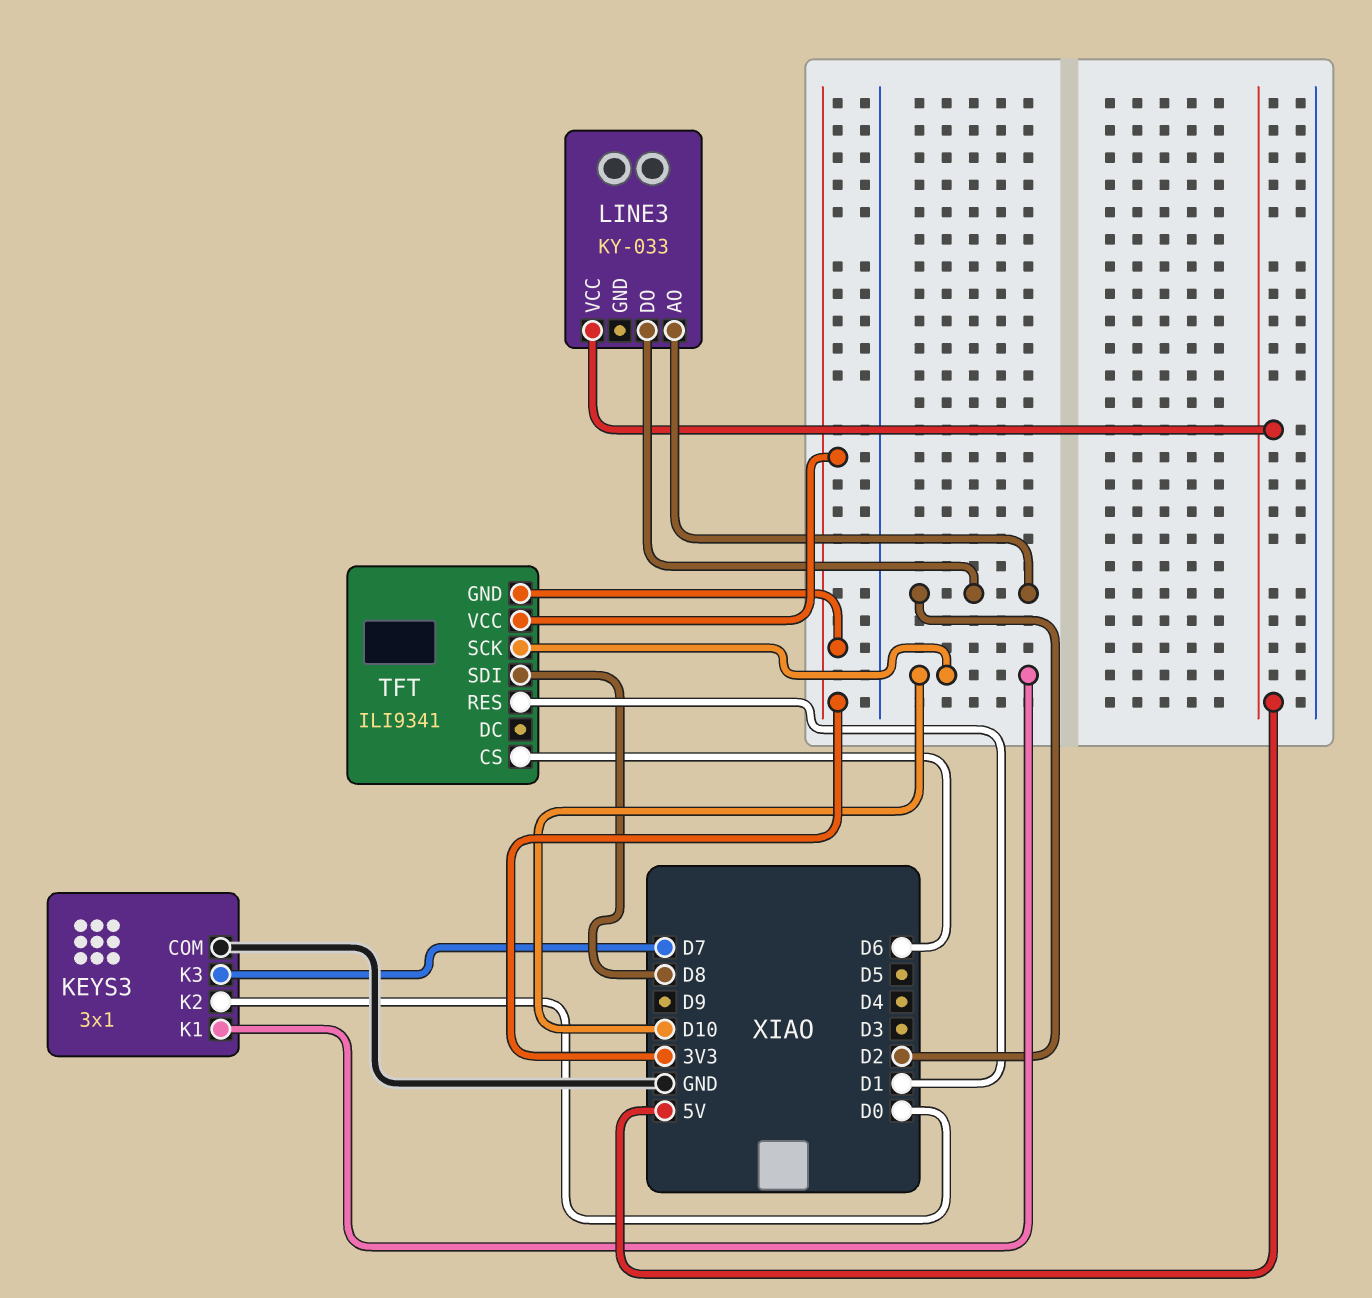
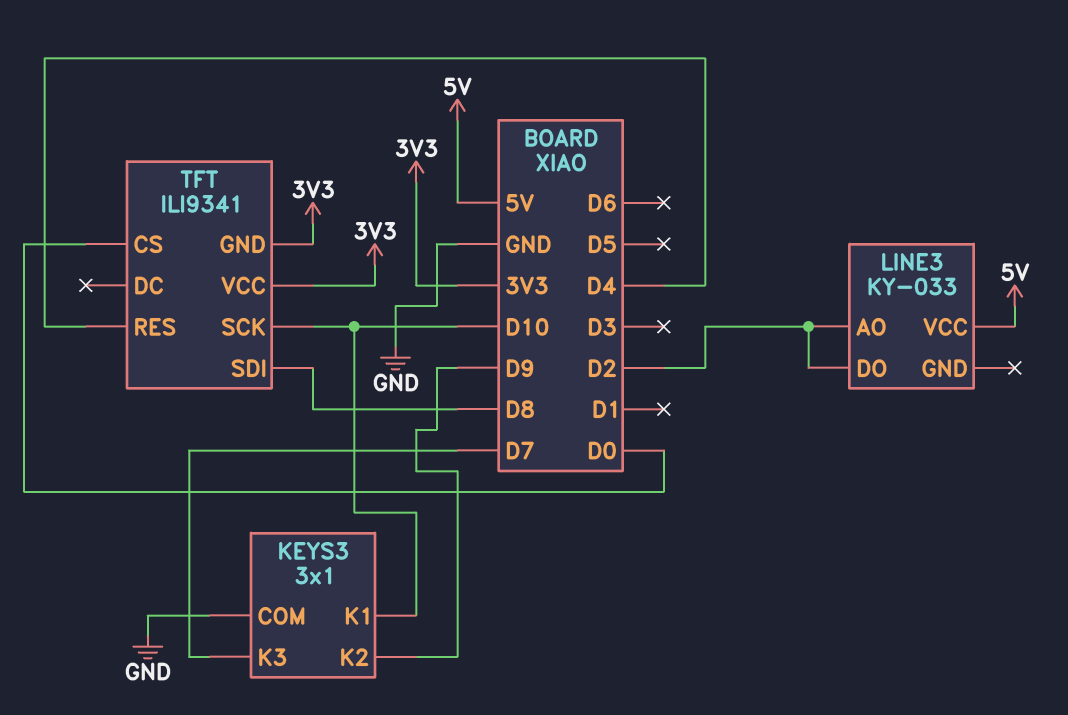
KEYS3 pin K2: D0 -> D9
TFT pin CS: D6 -> D0
TFT pin RES: D1 -> D4

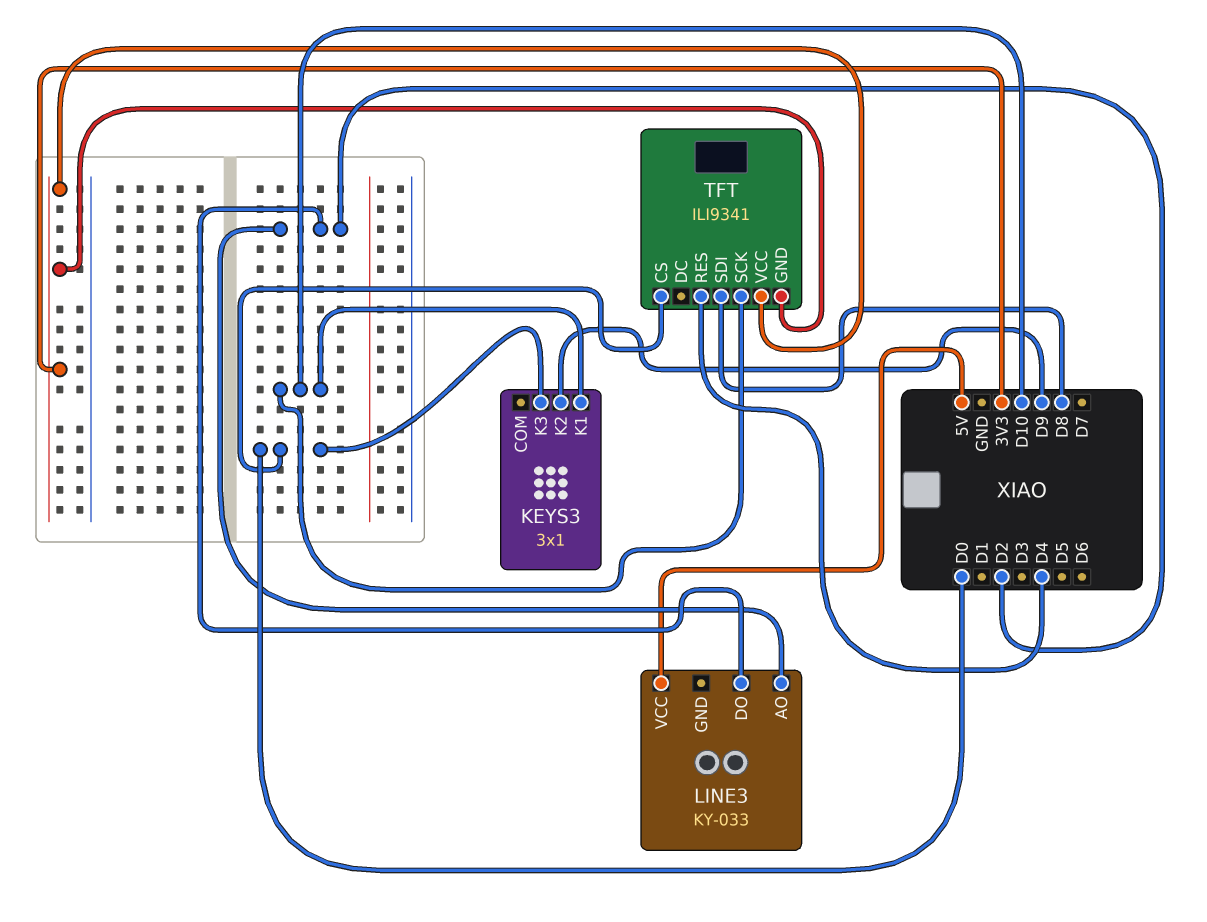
KEYS3 pin COM: GND -> none
KEYS3 pin K3: D7 -> D0

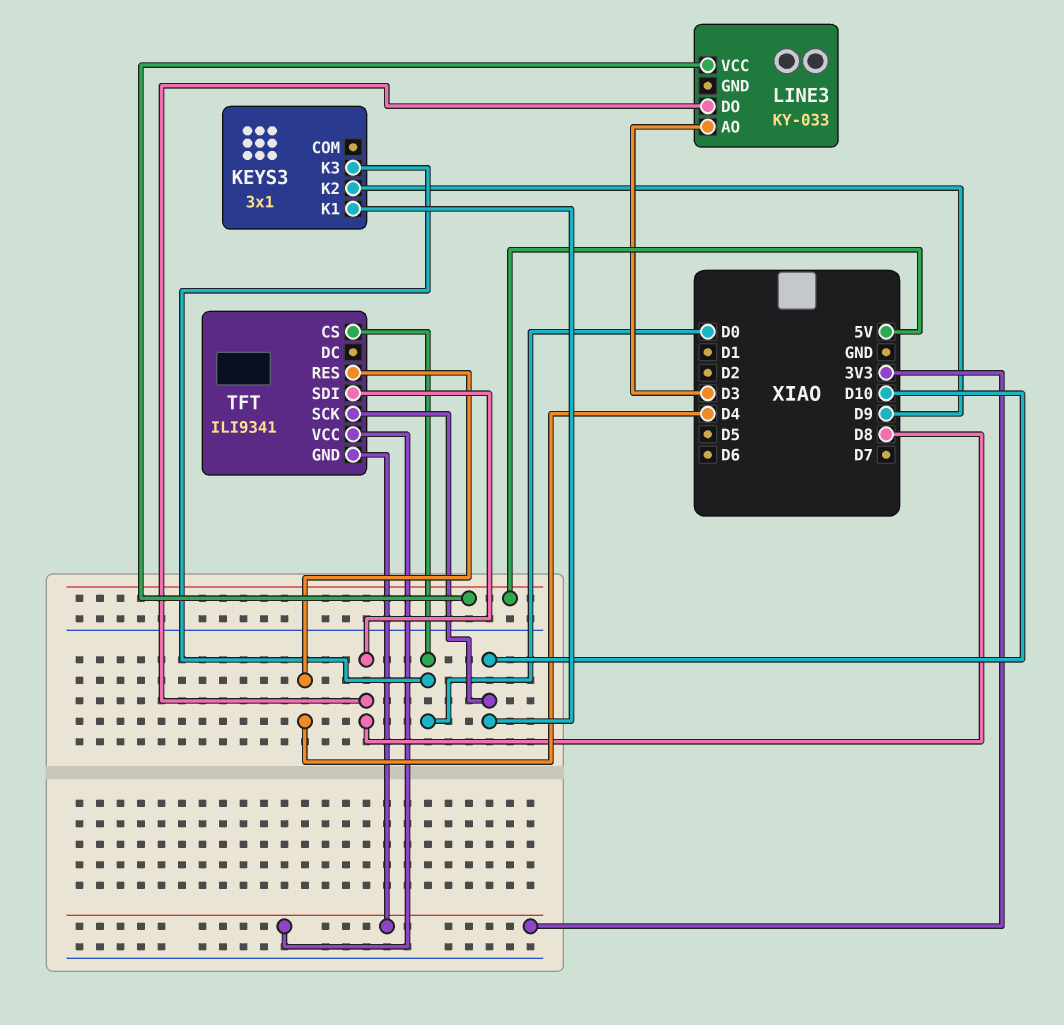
LINE3 pin AO: D2 -> D3
LINE3 pin DO: D2 -> D8

